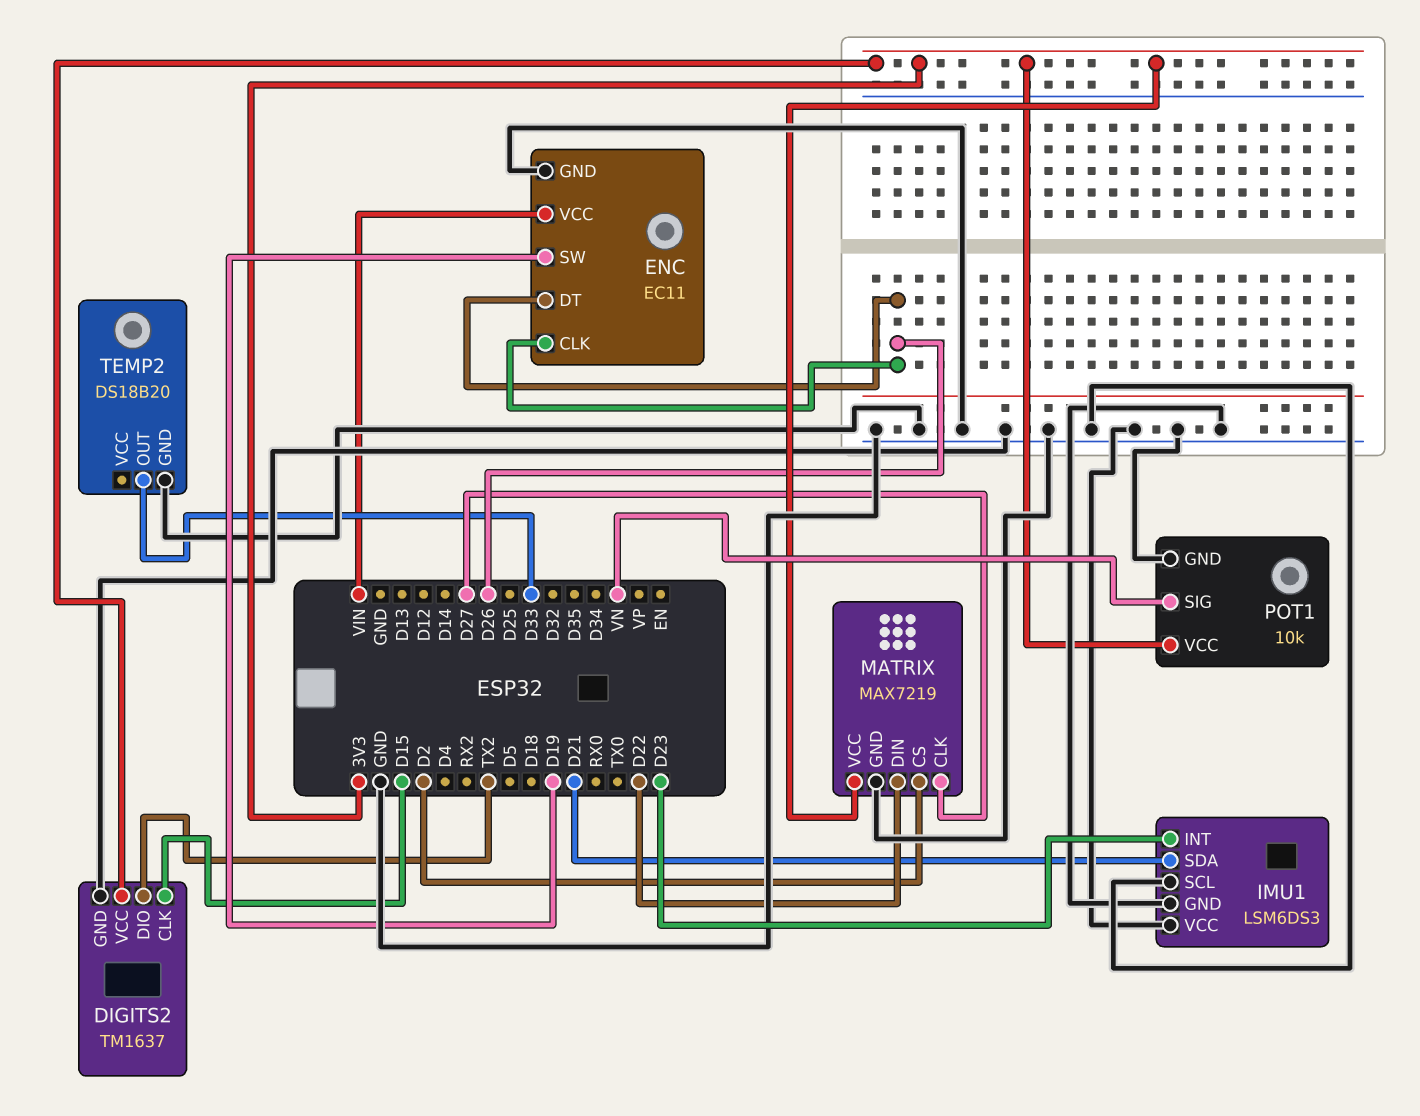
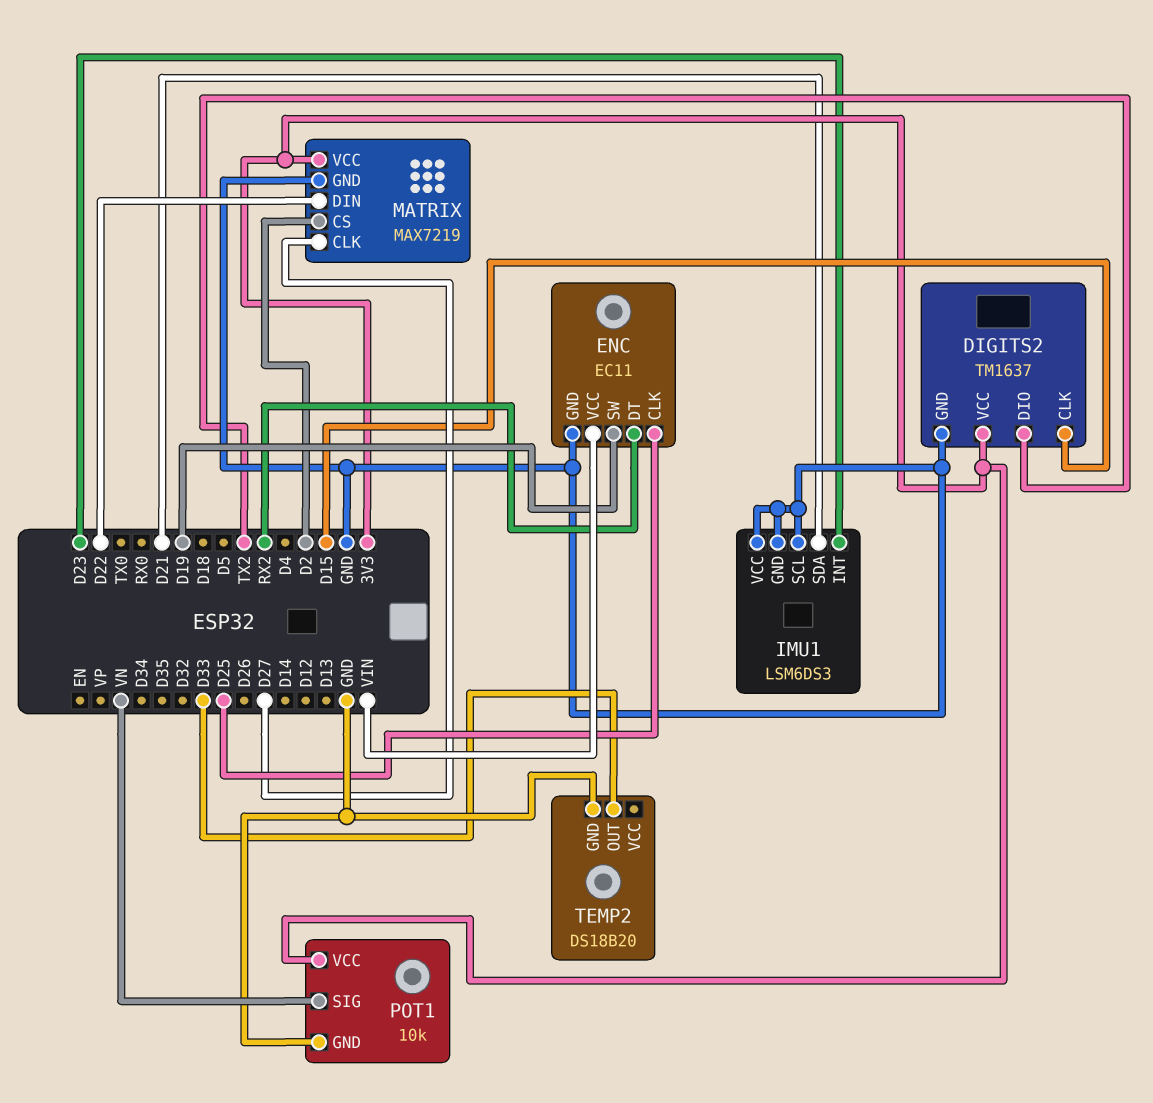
ENC pin CLK: D26 -> D25
ENC pin DT: D26 -> RX2

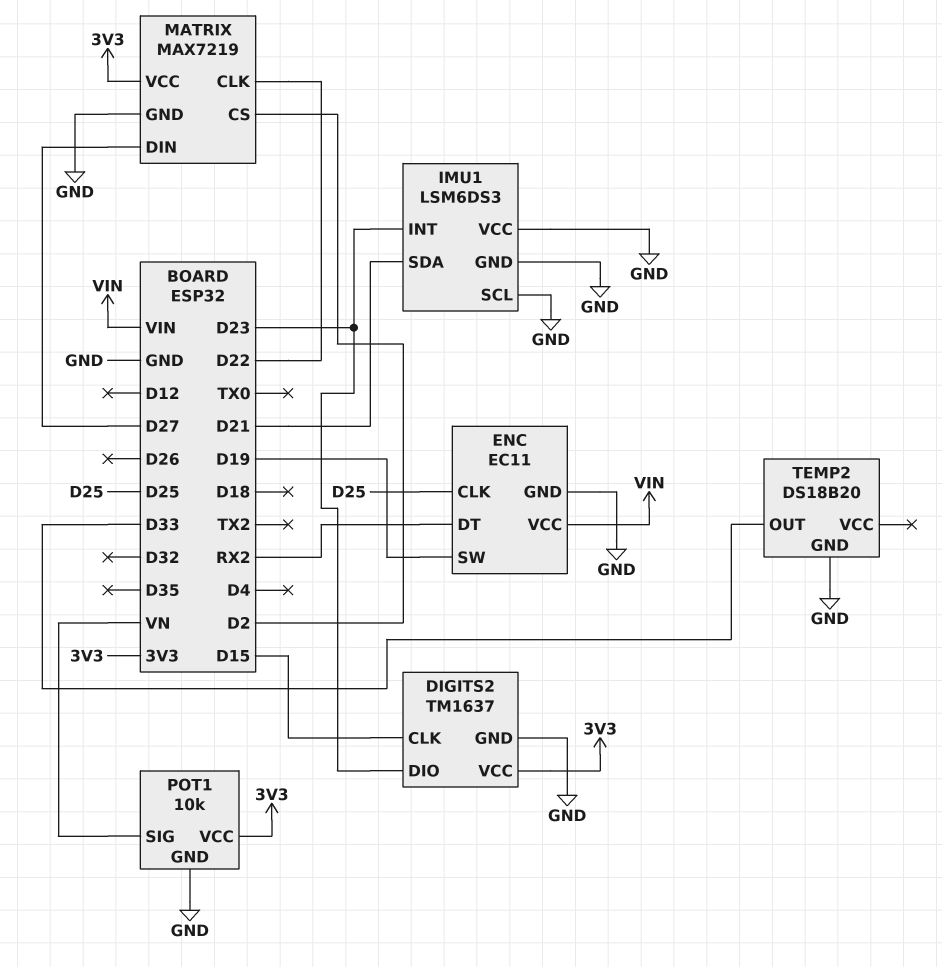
DIGITS2 pin DIO: TX2 -> D23
MATRIX pin CLK: D27 -> D22
MATRIX pin DIN: D22 -> D27

